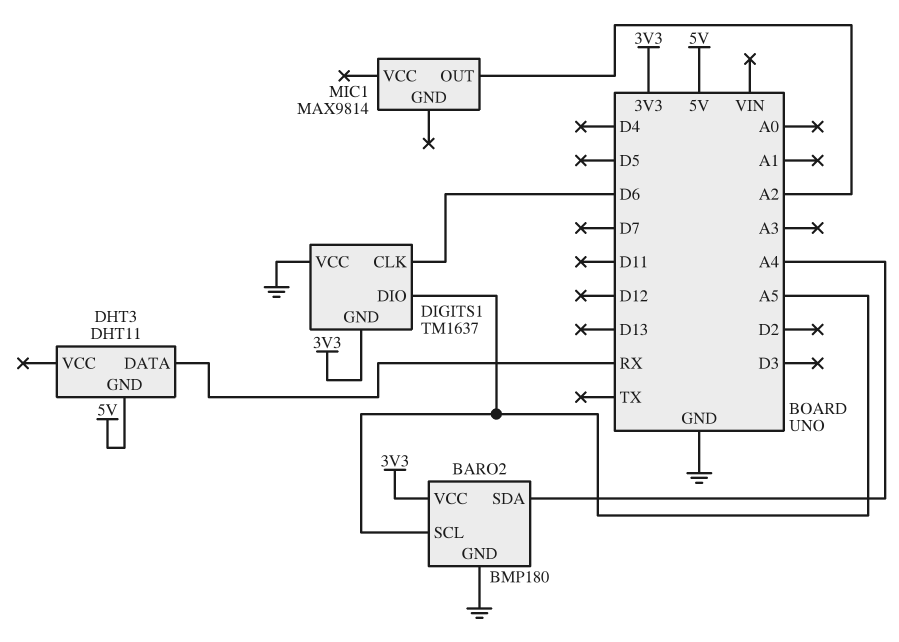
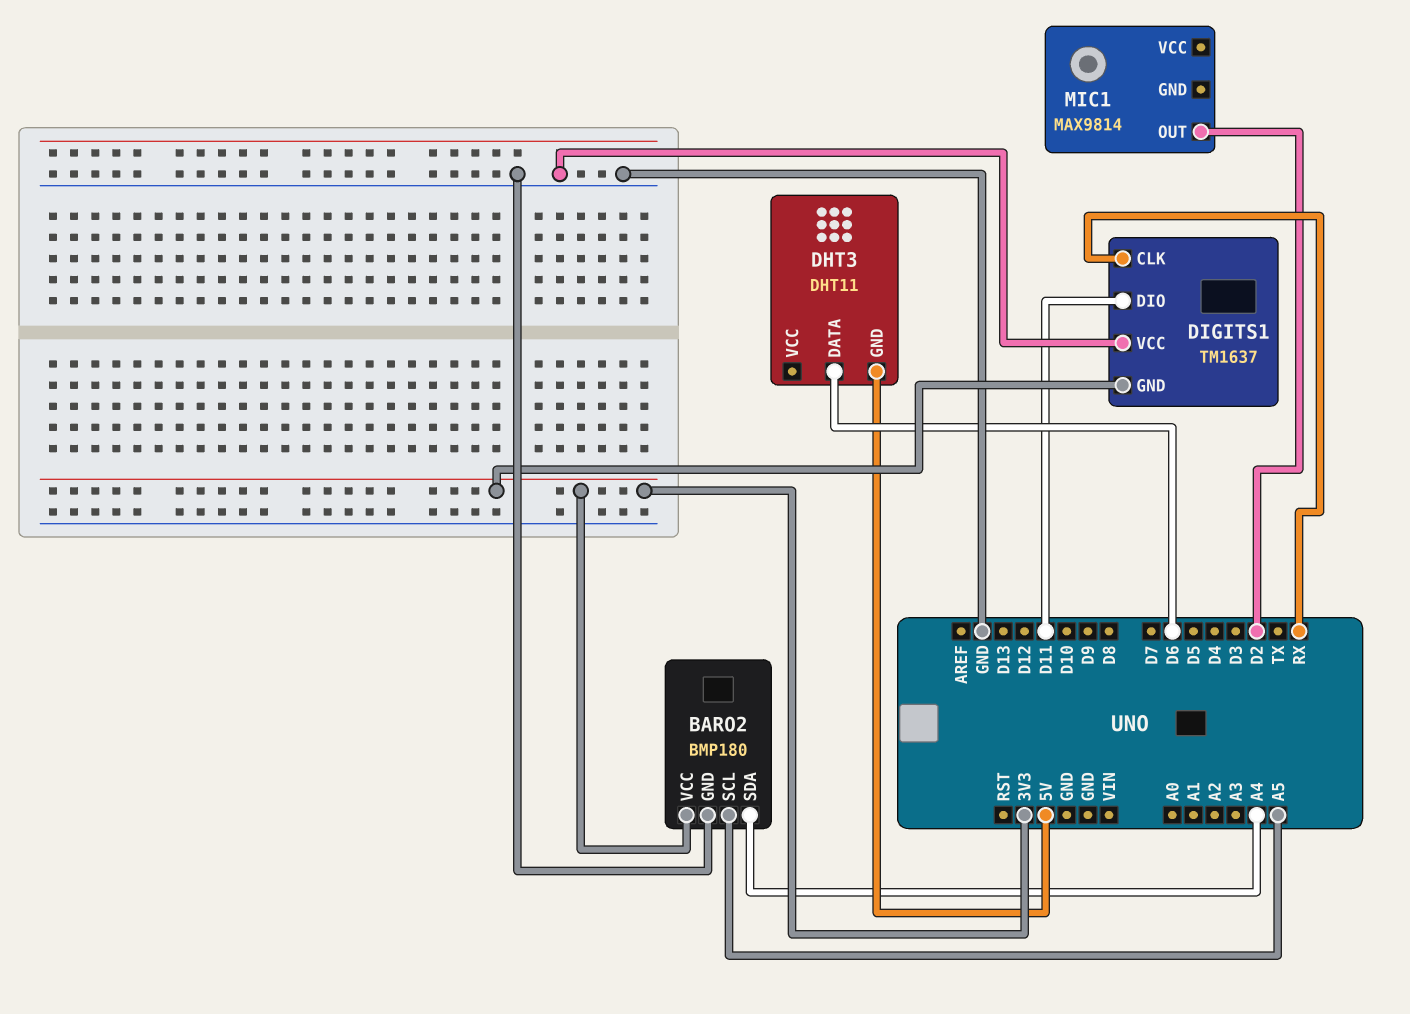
DHT3 pin DATA: RX -> D6
DIGITS1 pin CLK: D6 -> RX
DIGITS1 pin DIO: A5 -> D11
MIC1 pin OUT: A2 -> D2

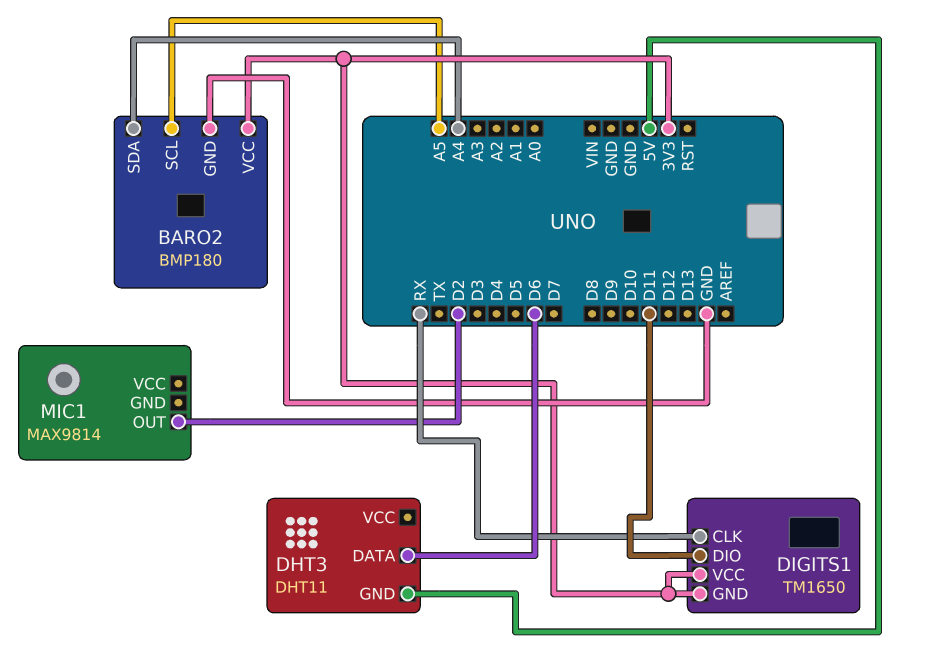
DIGITS1: TM1637 -> TM1650
DIGITS1 pin VCC: GND -> 3V3

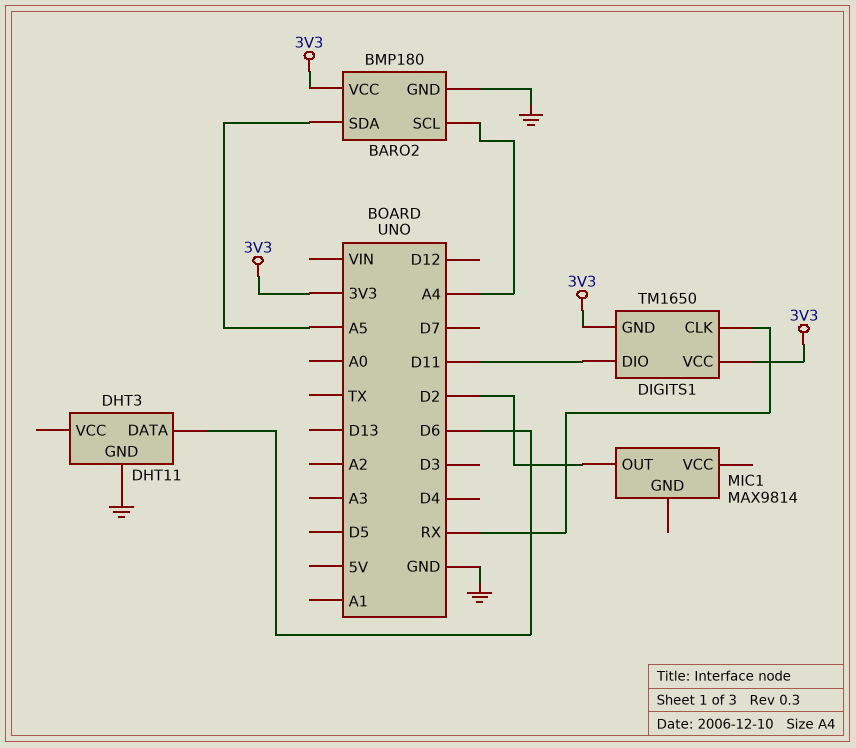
BARO2 pin SCL: A5 -> A4
BARO2 pin SDA: A4 -> A5
DHT3 pin GND: 5V -> GND

